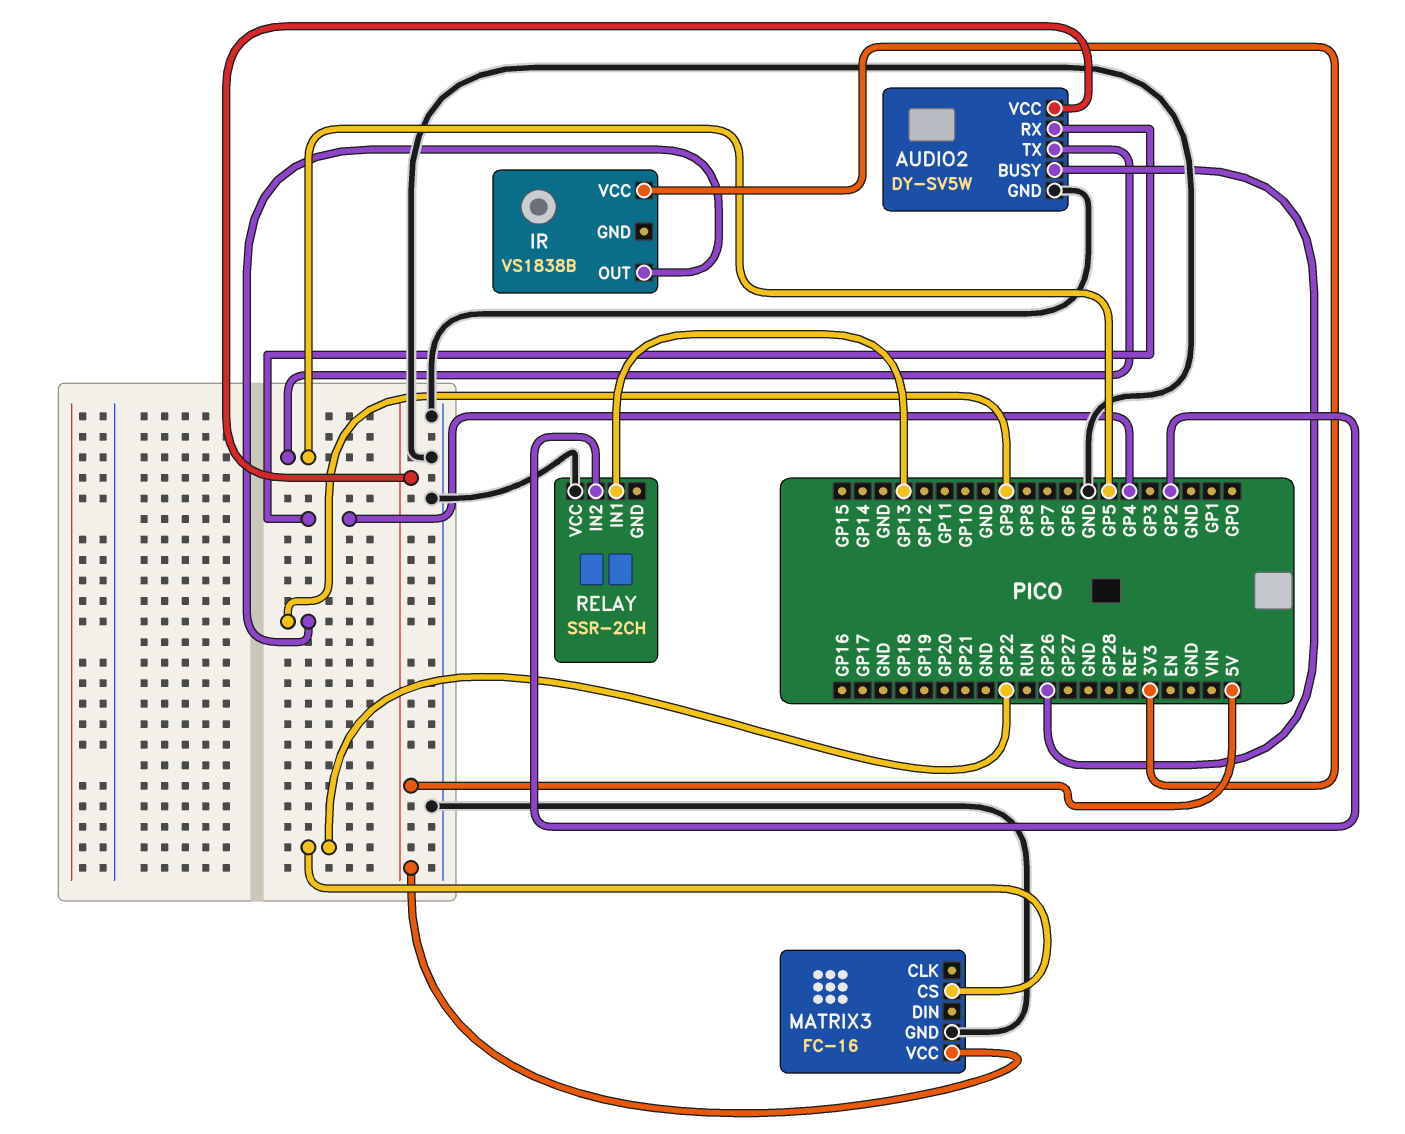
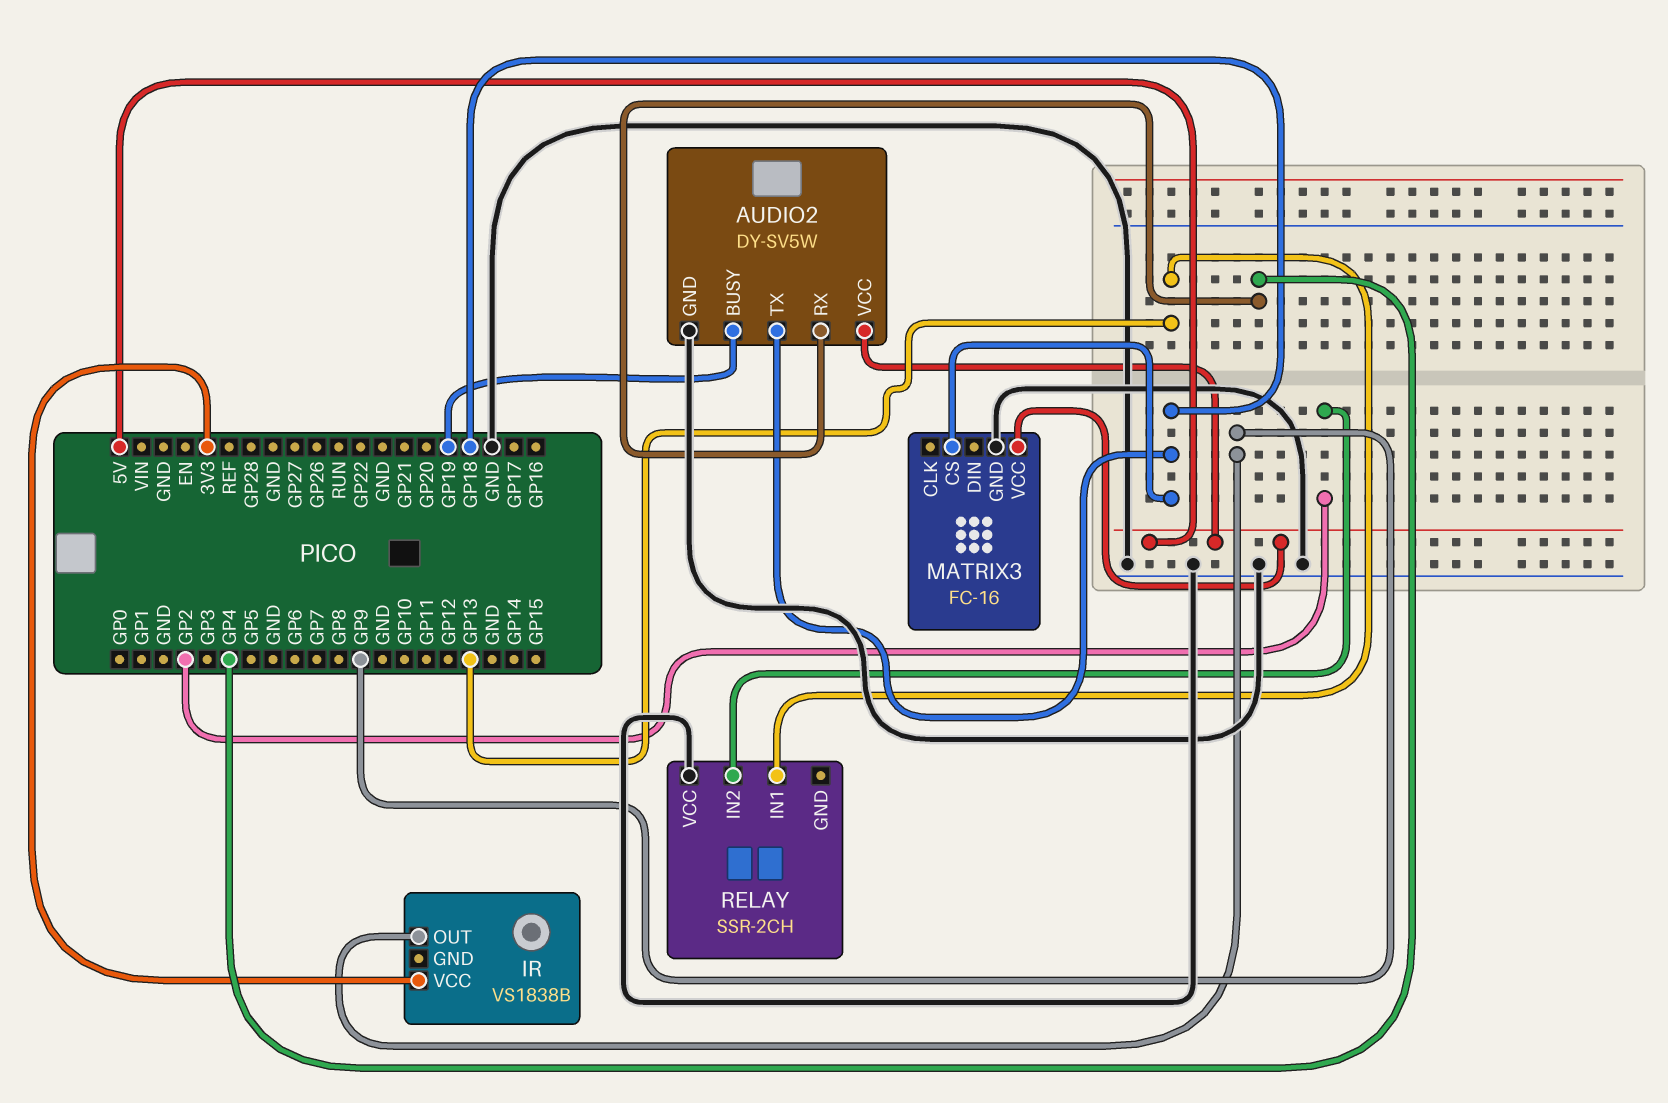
AUDIO2 pin BUSY: GP26 -> GP19
AUDIO2 pin TX: GP5 -> GP18
MATRIX3 pin CS: GP22 -> GP18

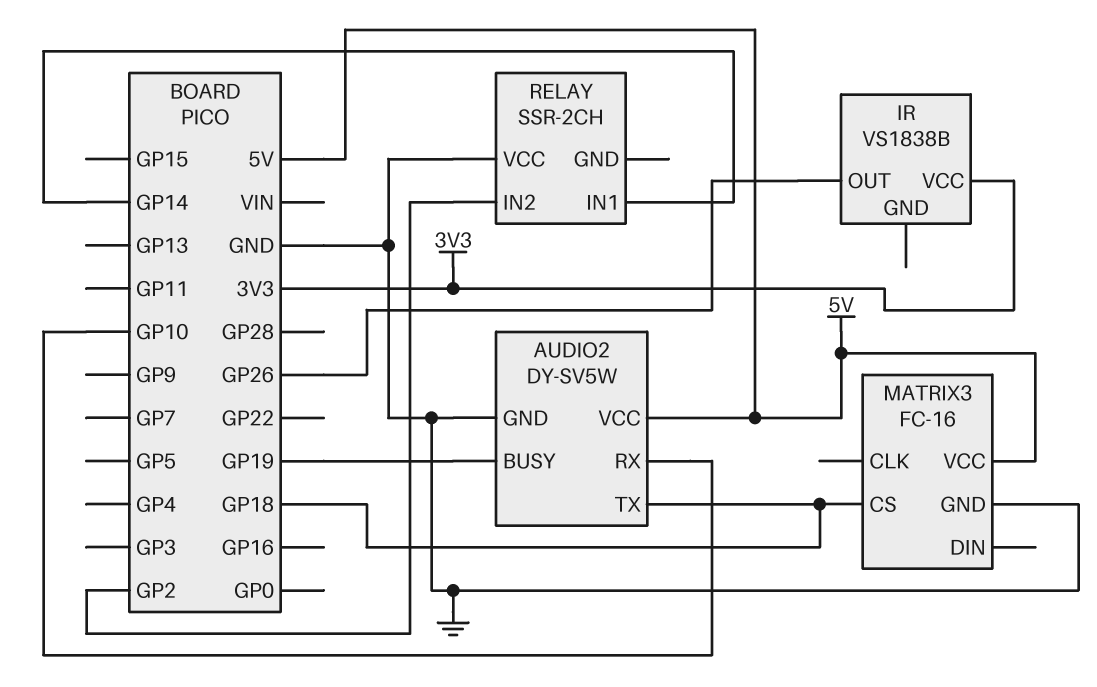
AUDIO2 pin RX: GP4 -> GP10
IR pin OUT: GP9 -> GP26
RELAY pin IN1: GP13 -> GP14

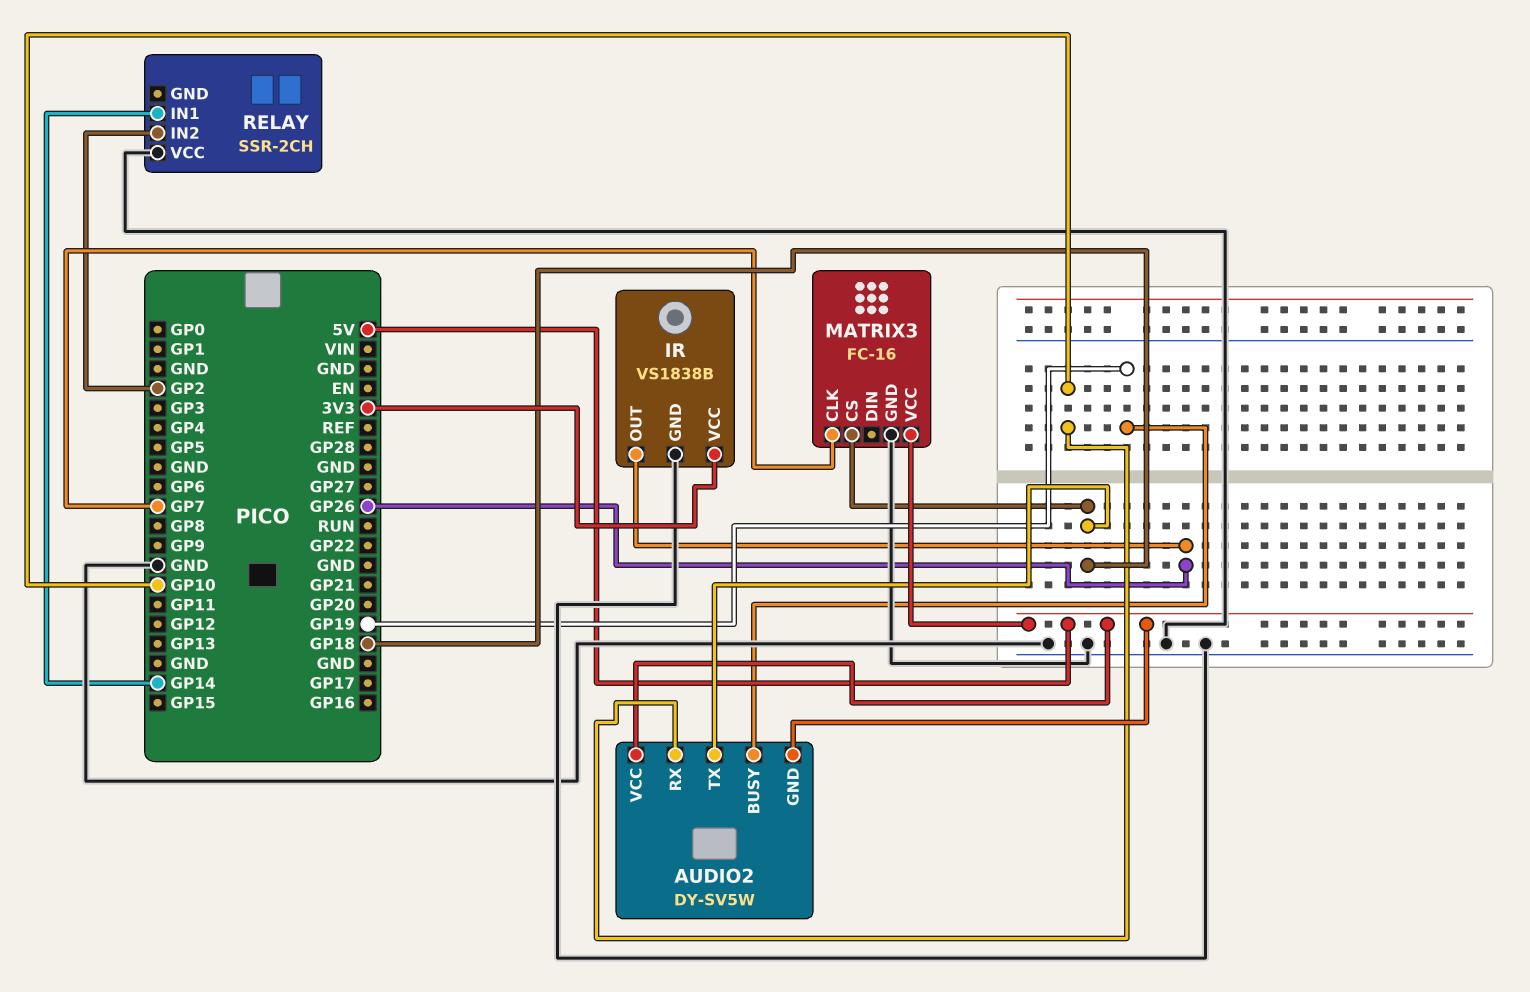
AUDIO2 pin GND: GND -> 5V
IR pin GND: none -> GND
MATRIX3 pin CLK: none -> GP7

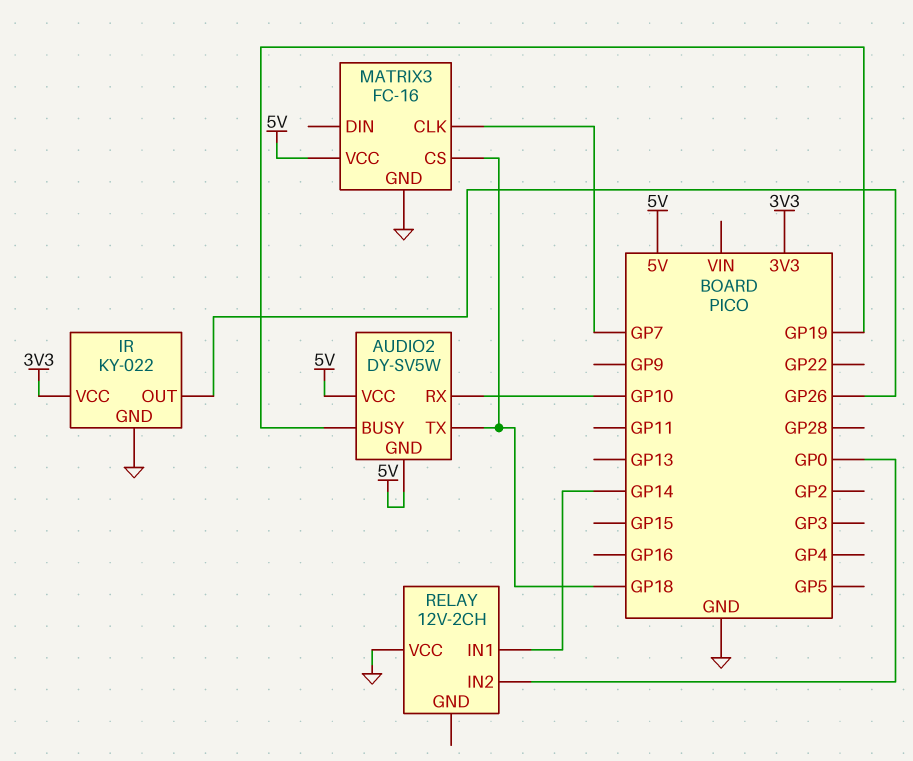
IR: VS1838B -> KY-022
RELAY: SSR-2CH -> 12V-2CH
RELAY pin IN2: GP2 -> GP0

